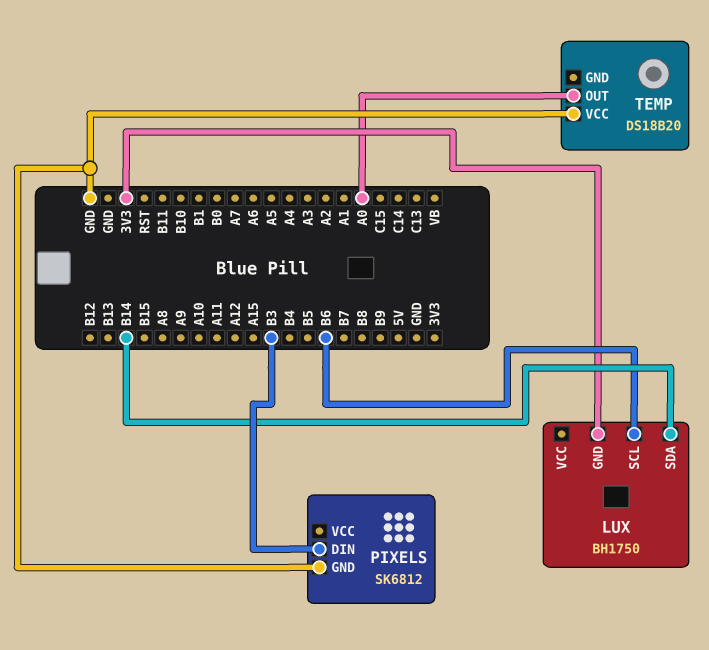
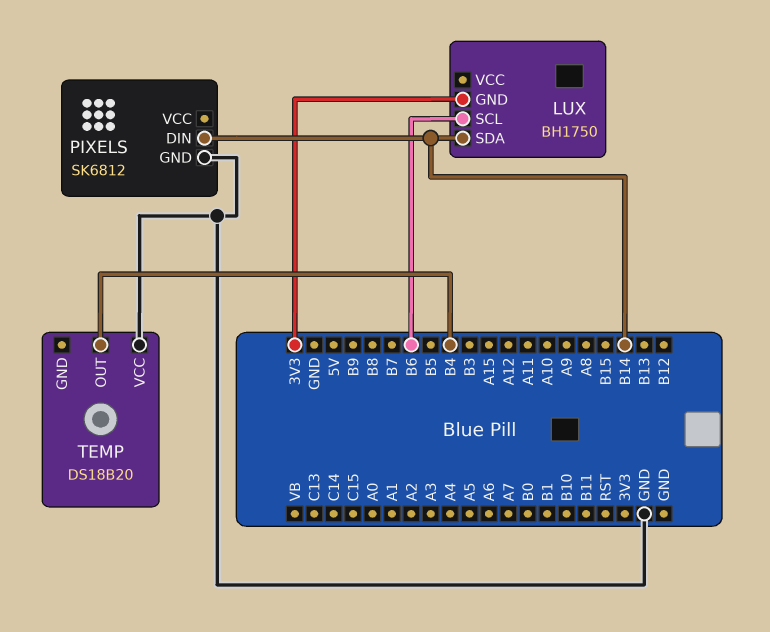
PIXELS pin DIN: B3 -> B14
TEMP pin OUT: A0 -> B4

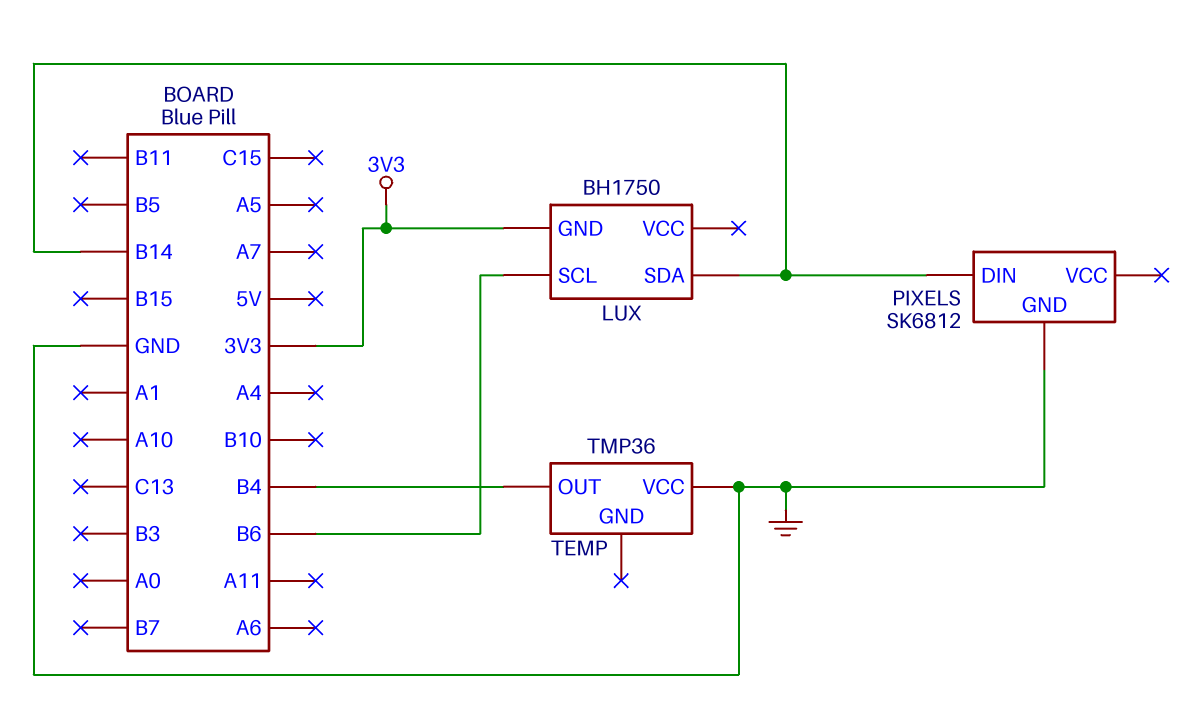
TEMP: DS18B20 -> TMP36

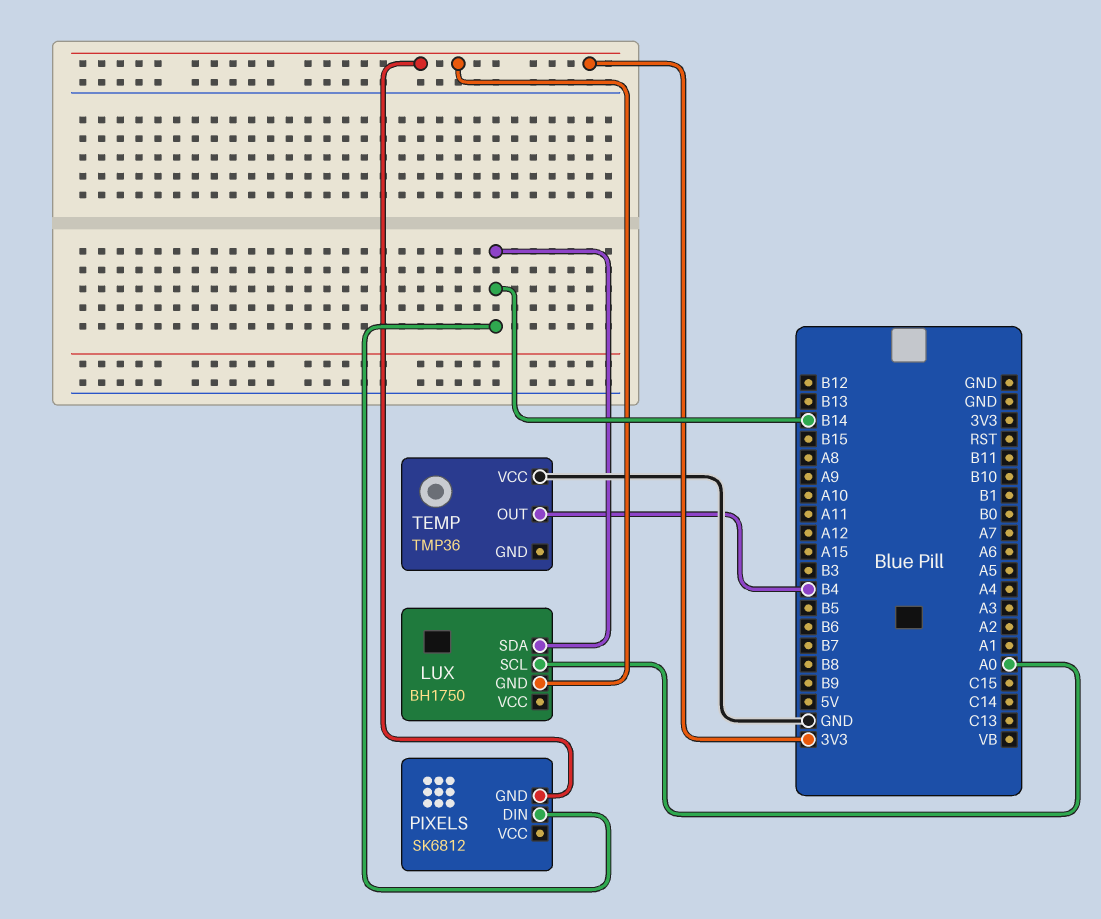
LUX pin SCL: B6 -> A0
PIXELS pin GND: GND -> 3V3

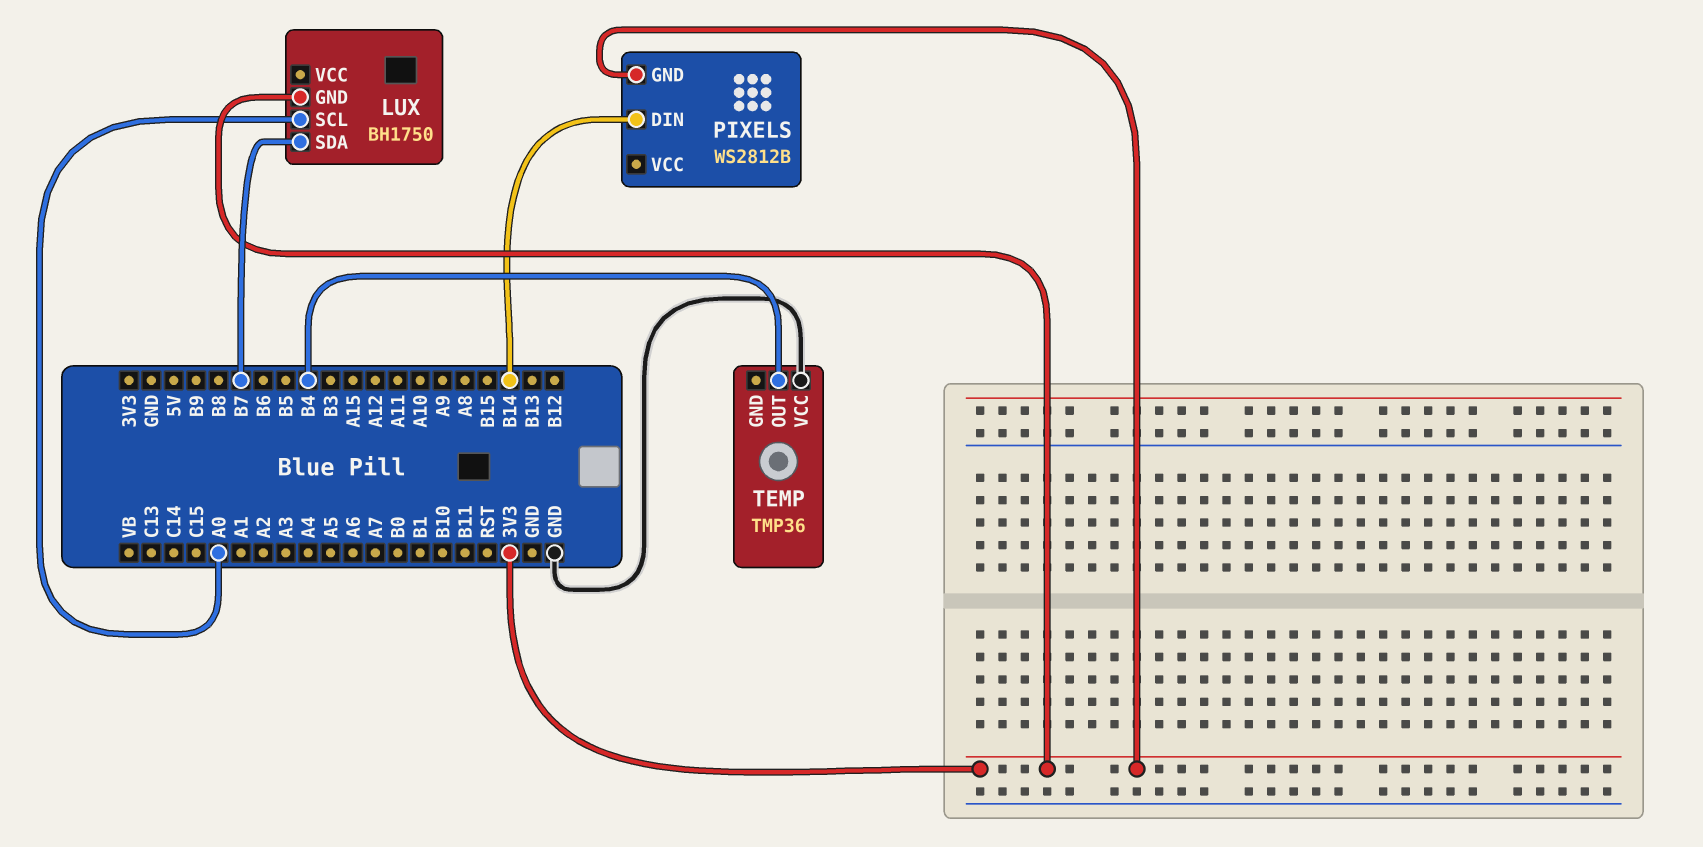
LUX pin SDA: B14 -> B7
PIXELS: SK6812 -> WS2812B

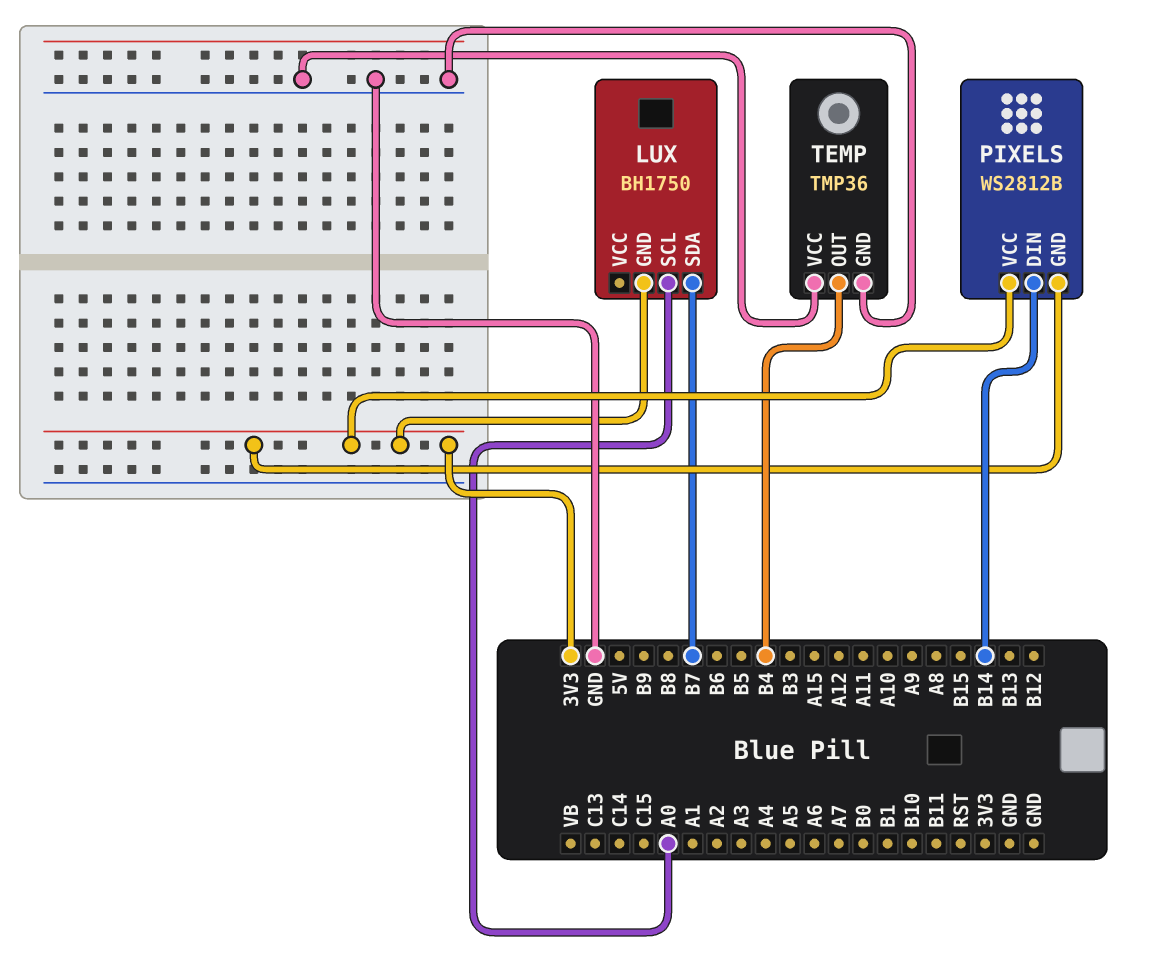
PIXELS pin VCC: none -> 3V3
TEMP pin GND: none -> GND

